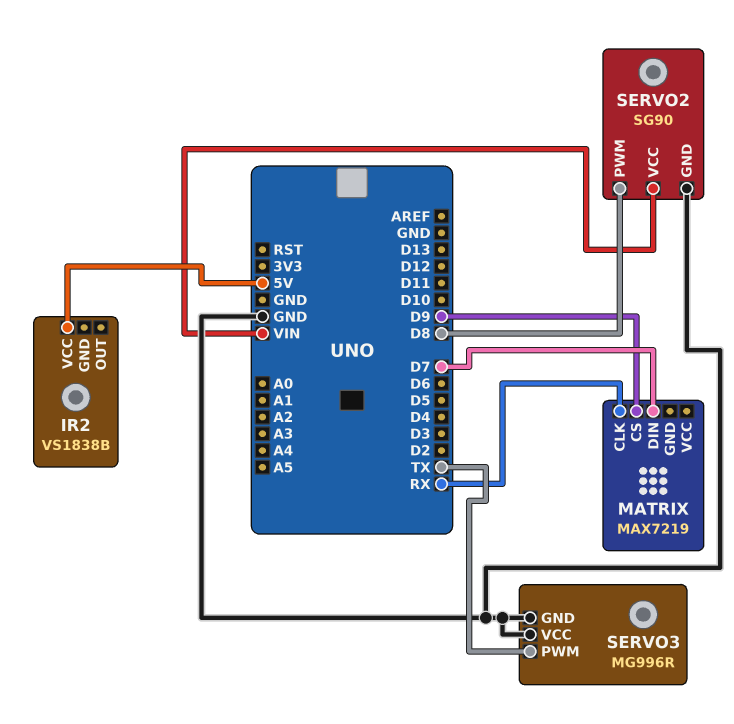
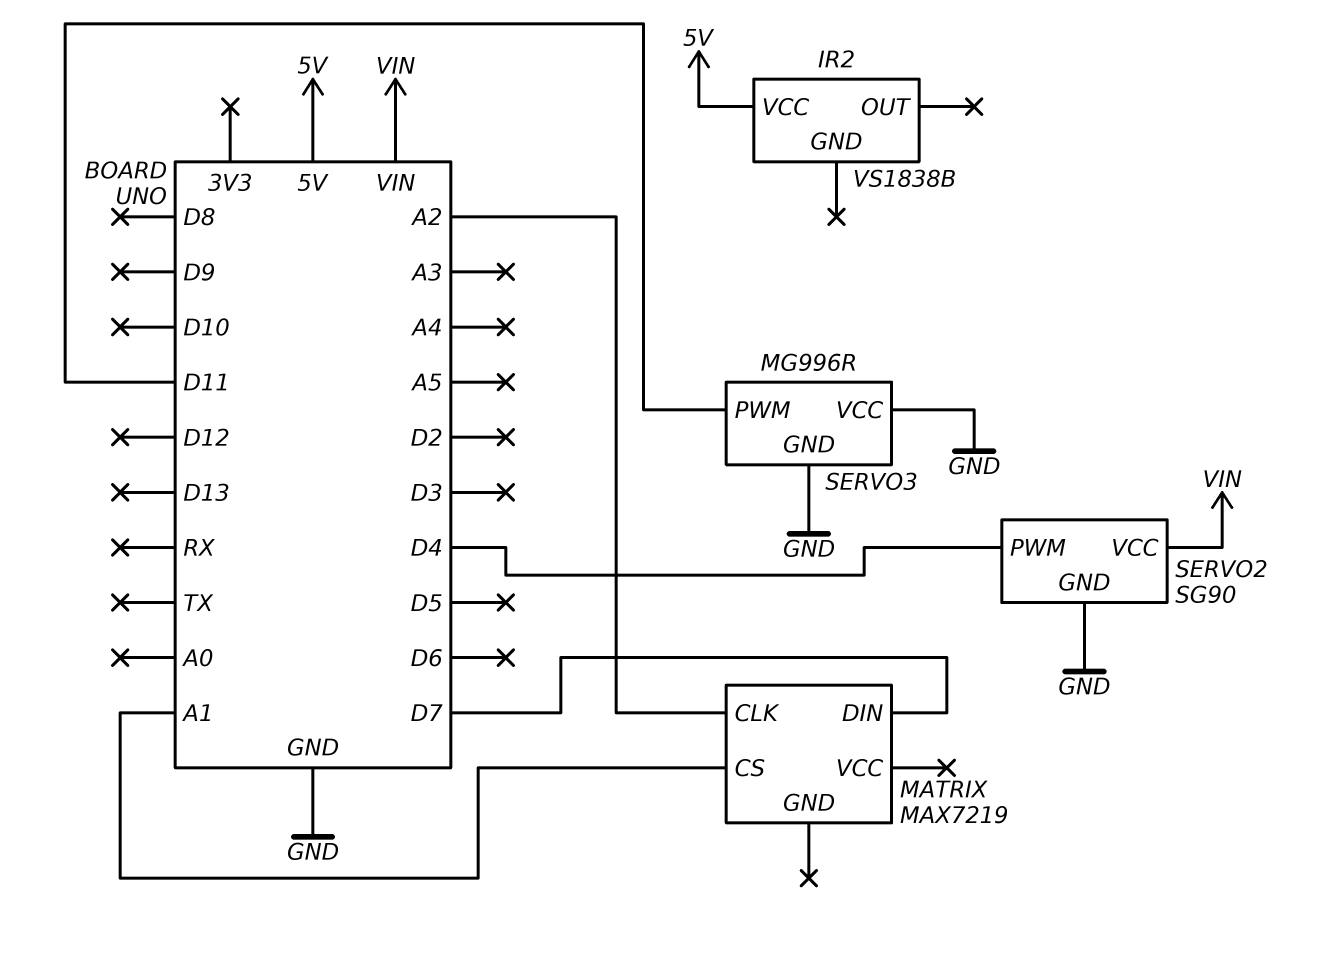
MATRIX pin CLK: RX -> A2
MATRIX pin CS: D9 -> A1
SERVO2 pin PWM: D8 -> D4
SERVO3 pin PWM: TX -> D11

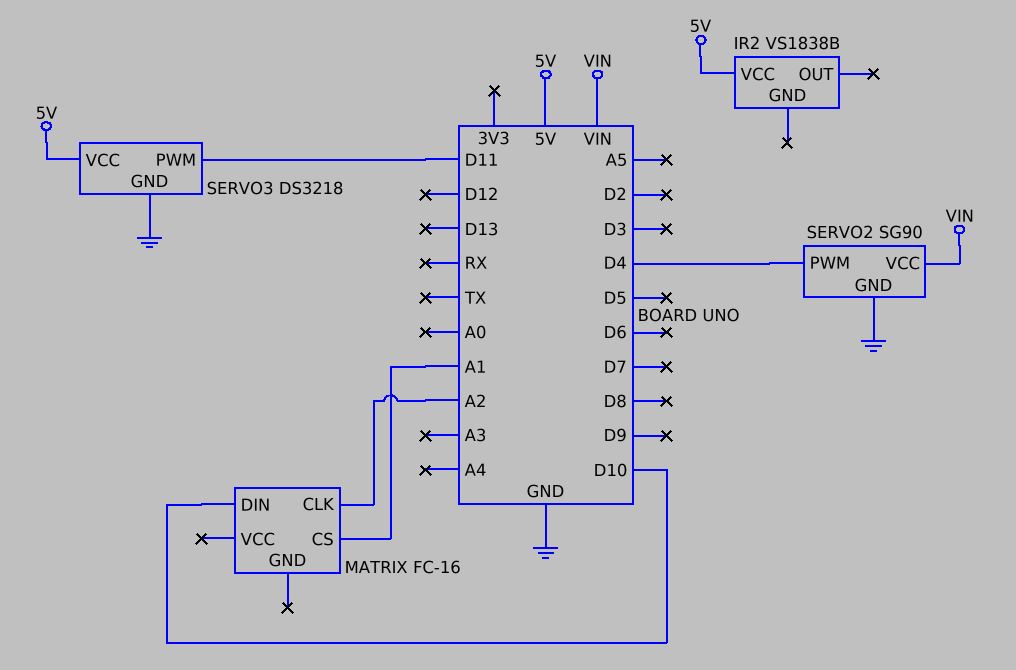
MATRIX: MAX7219 -> FC-16
MATRIX pin DIN: D7 -> D10
SERVO3: MG996R -> DS3218
SERVO3 pin VCC: GND -> 5V

